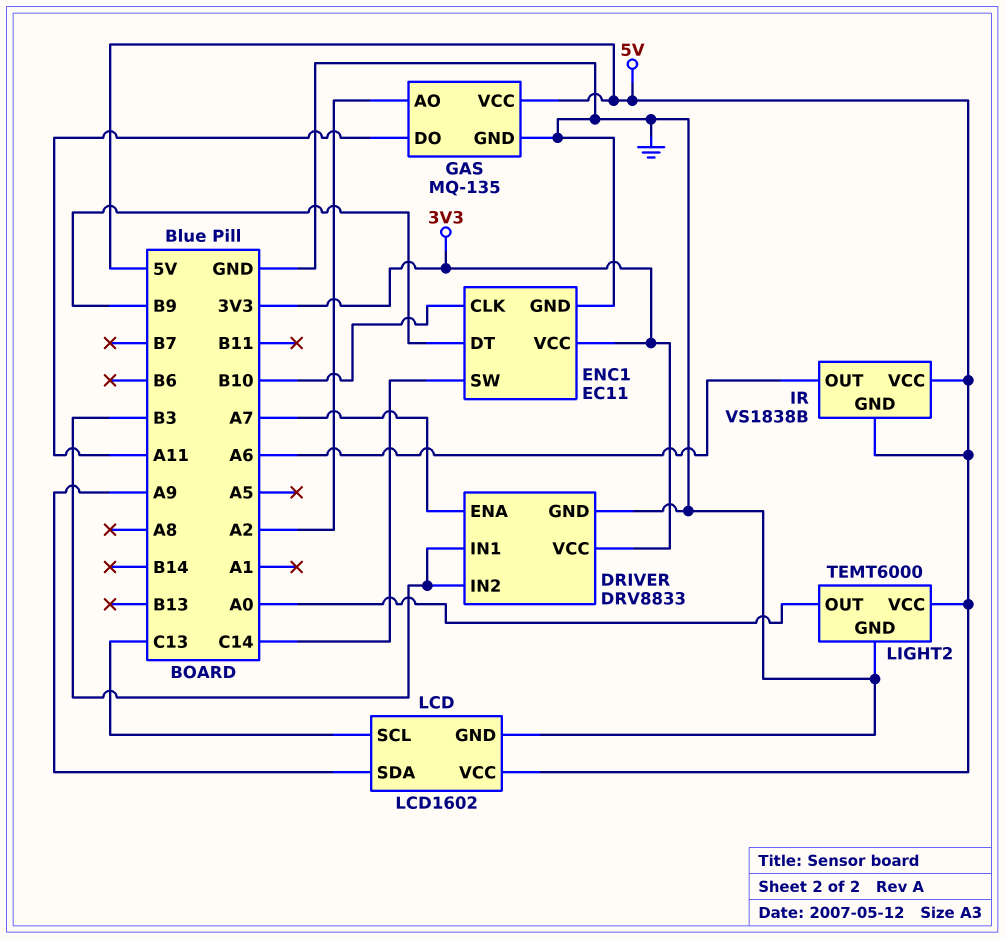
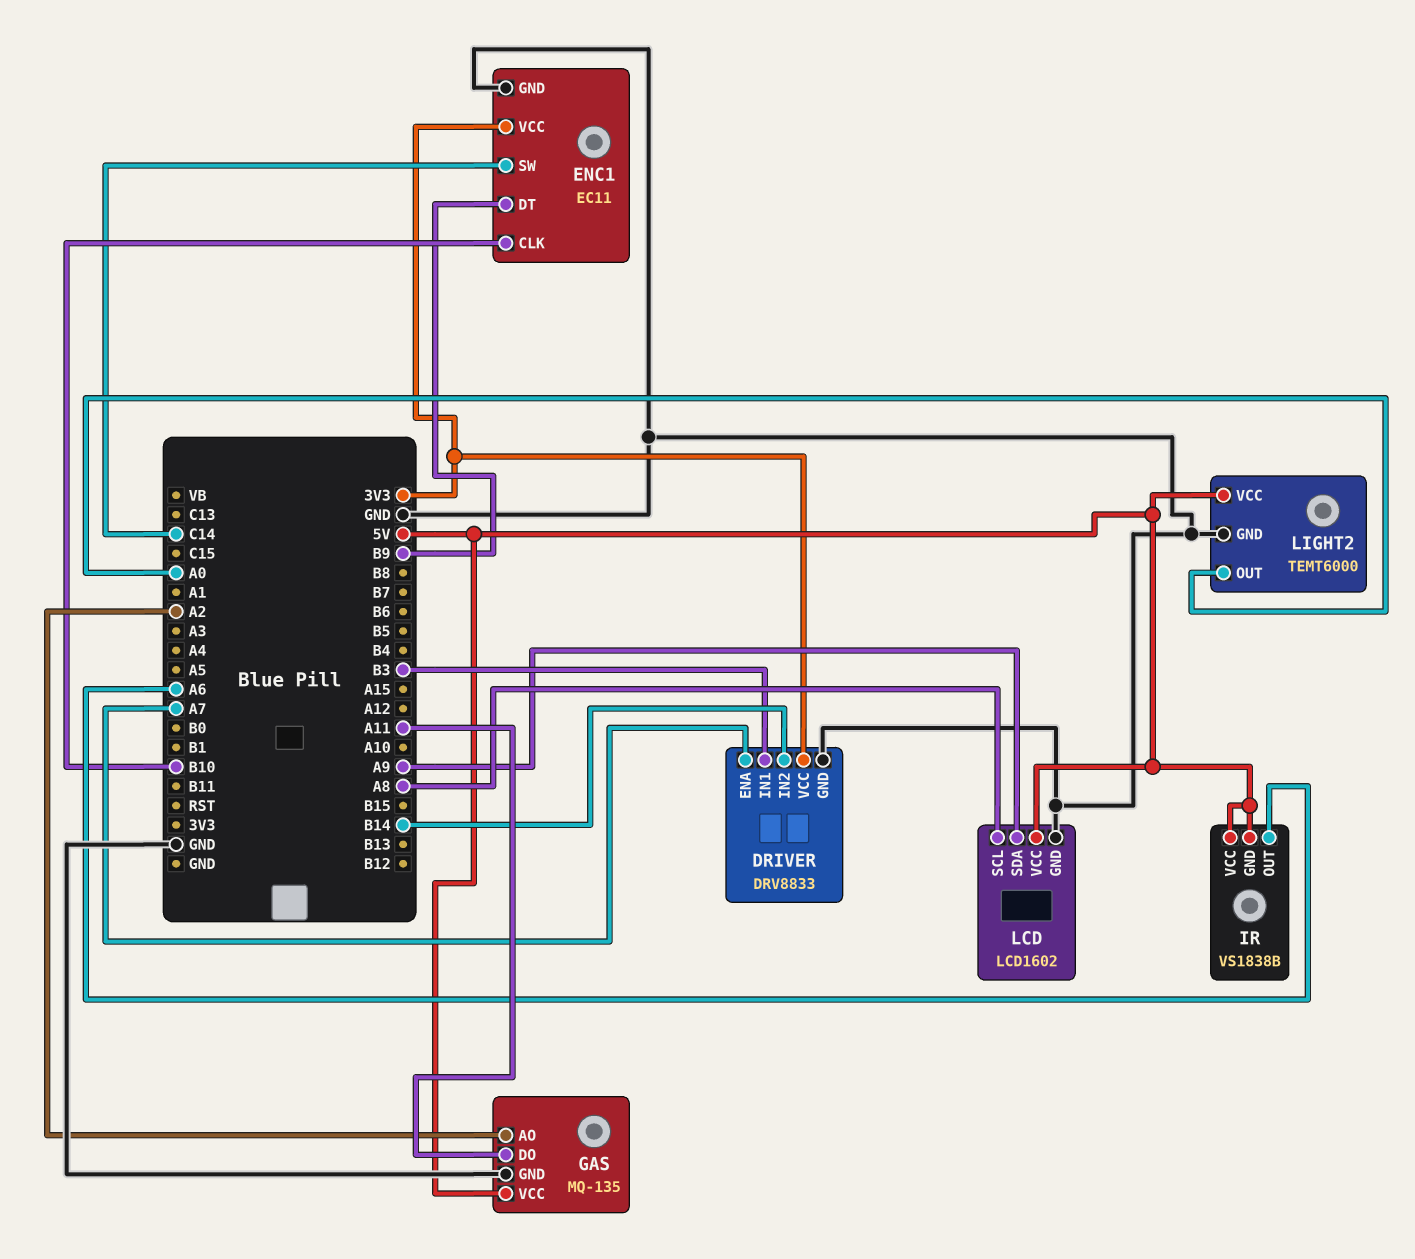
DRIVER pin IN2: B3 -> B14
LCD pin SCL: C13 -> A8

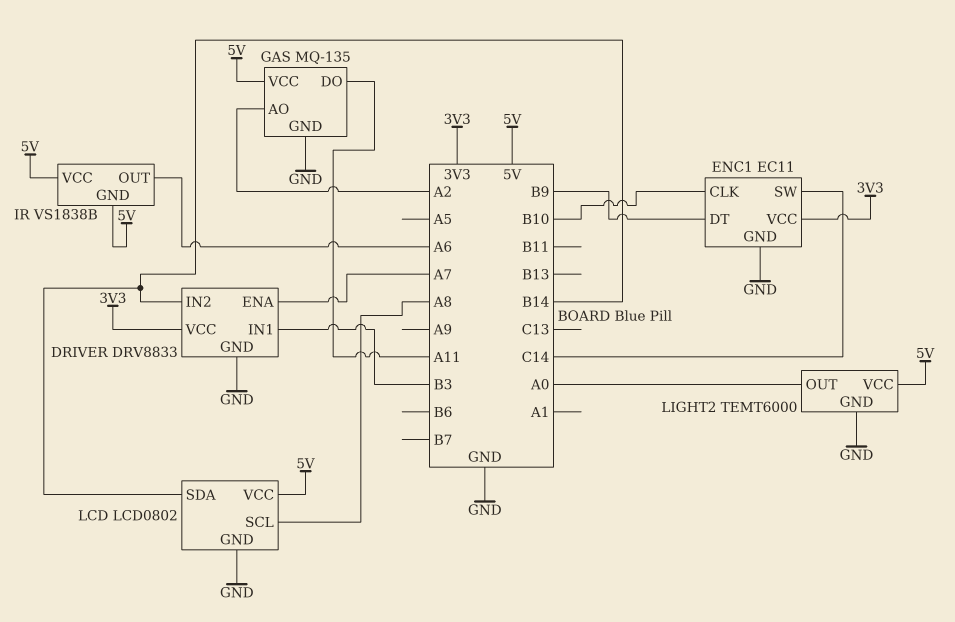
LCD: LCD1602 -> LCD0802
LCD pin SDA: A9 -> B14

